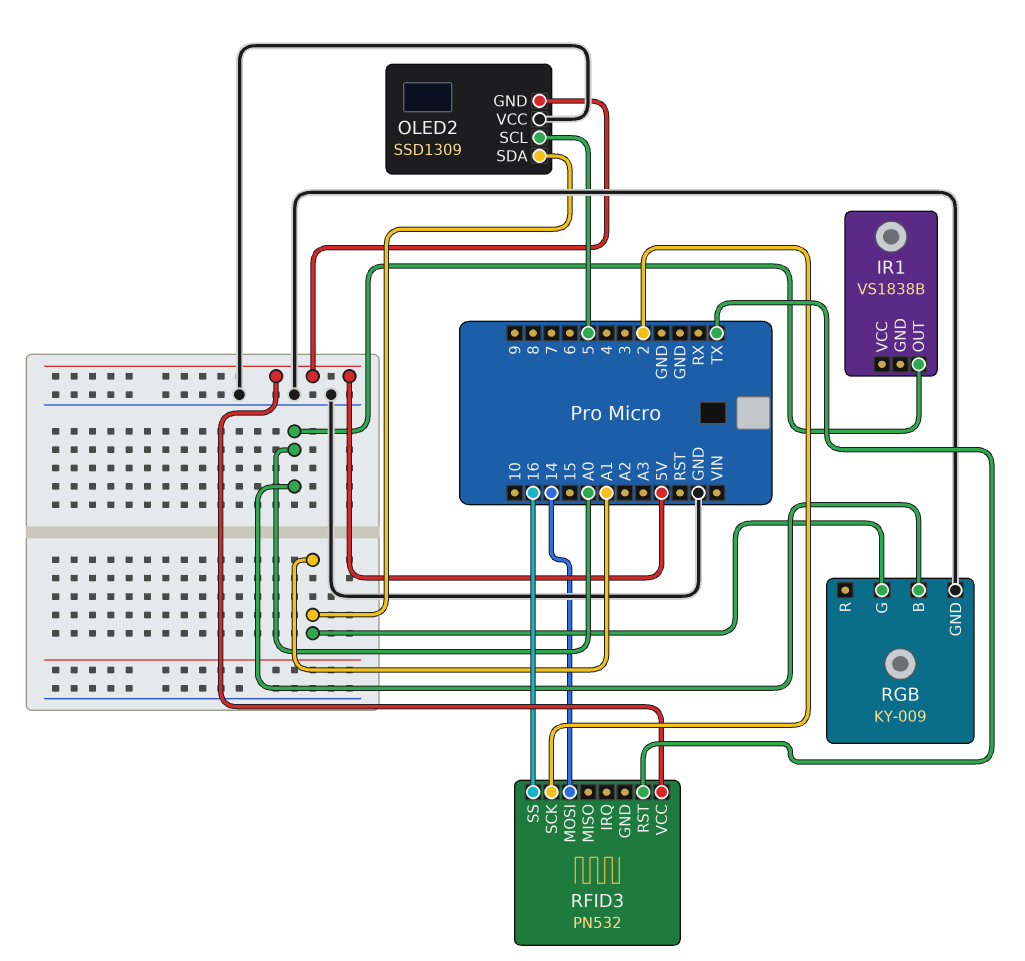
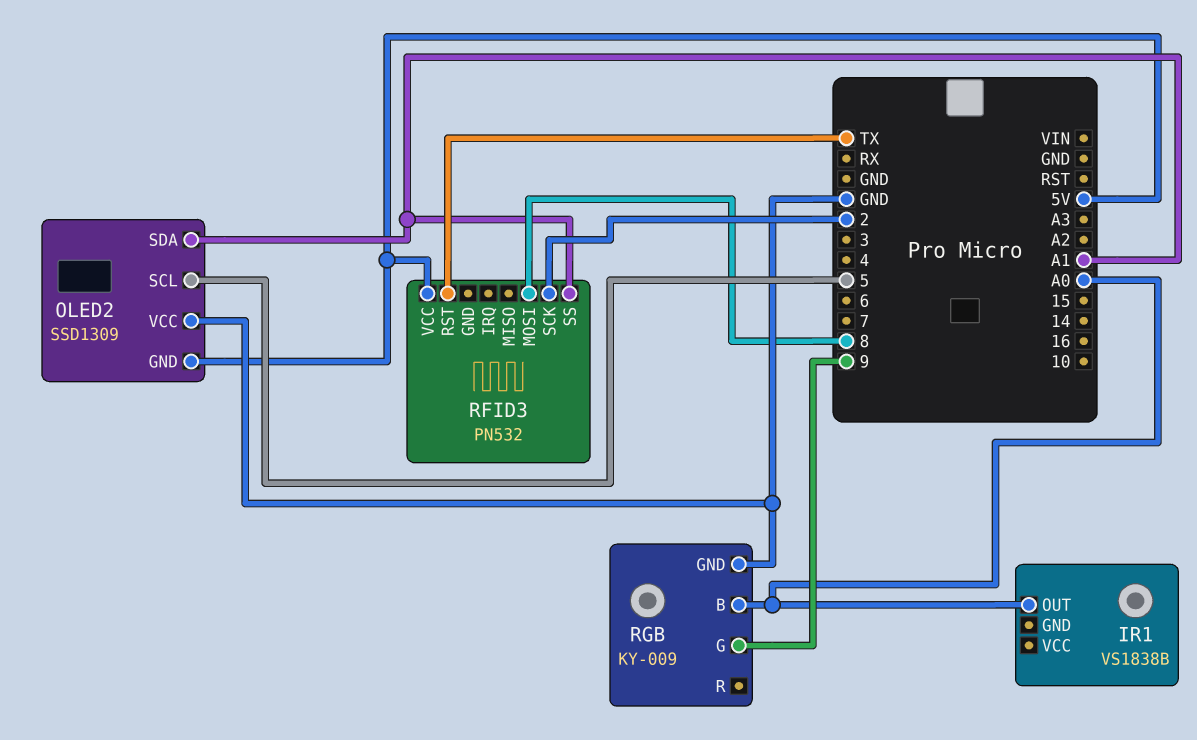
RFID3 pin MOSI: 14 -> 8
RFID3 pin SS: 16 -> A1
RGB pin G: A1 -> 9

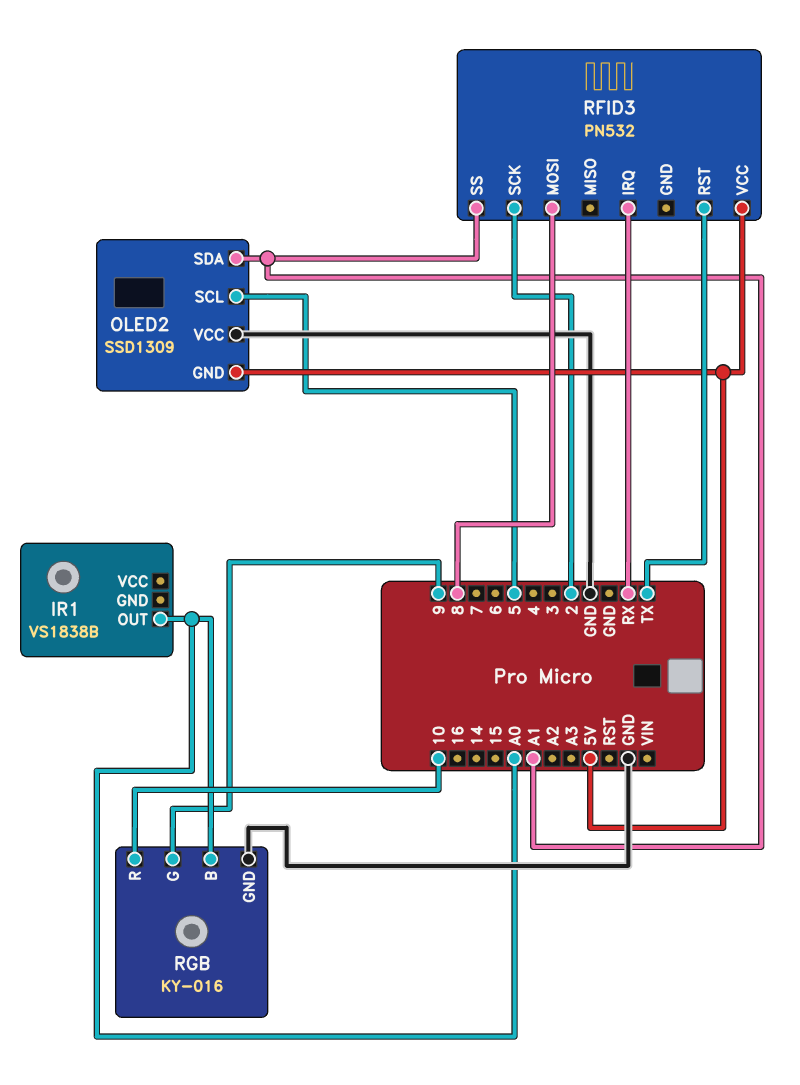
RFID3 pin IRQ: none -> RX
RGB: KY-009 -> KY-016
RGB pin R: none -> 10

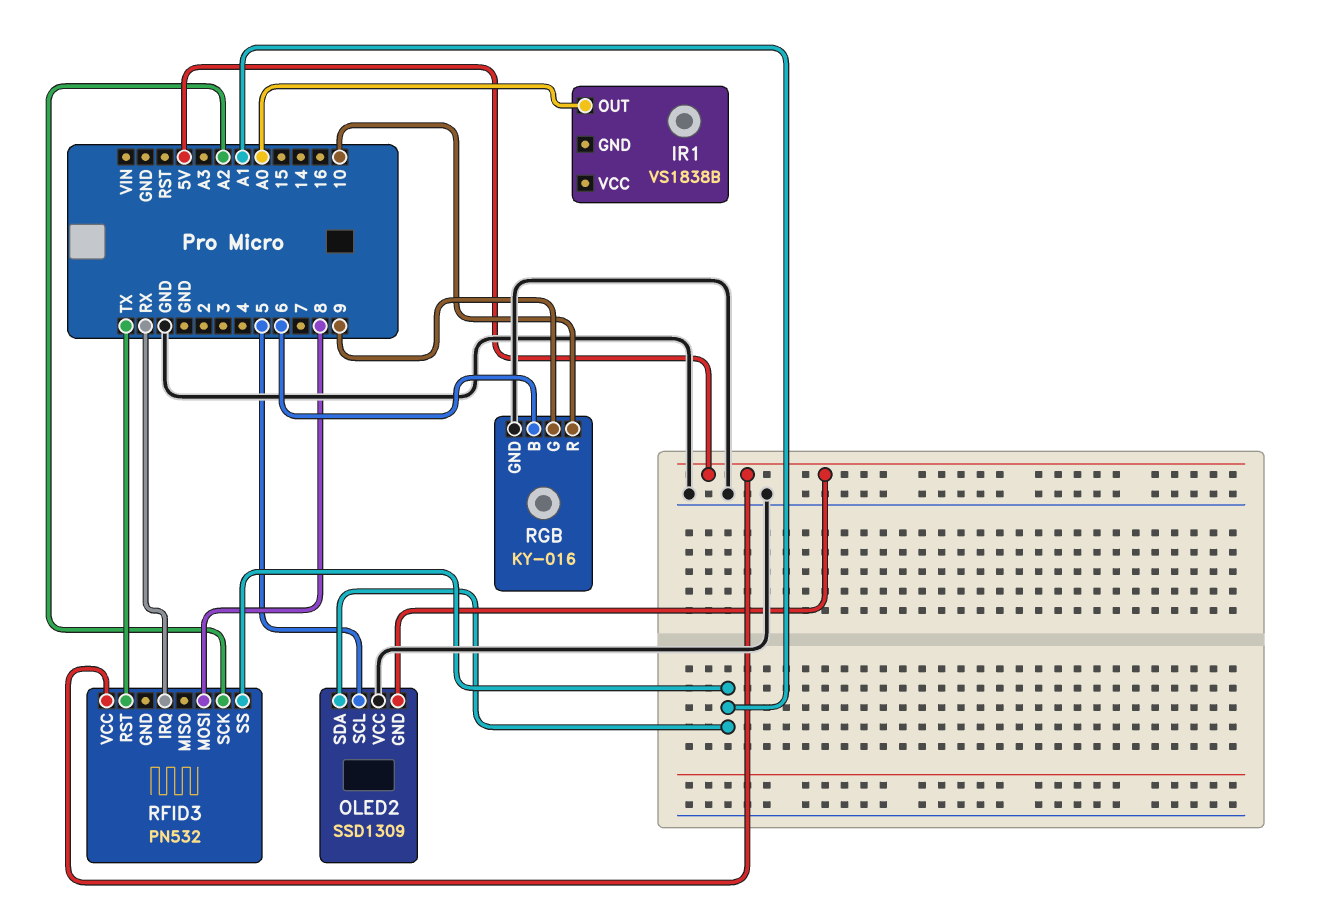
RFID3 pin SCK: 2 -> A2
RGB pin B: A0 -> 6

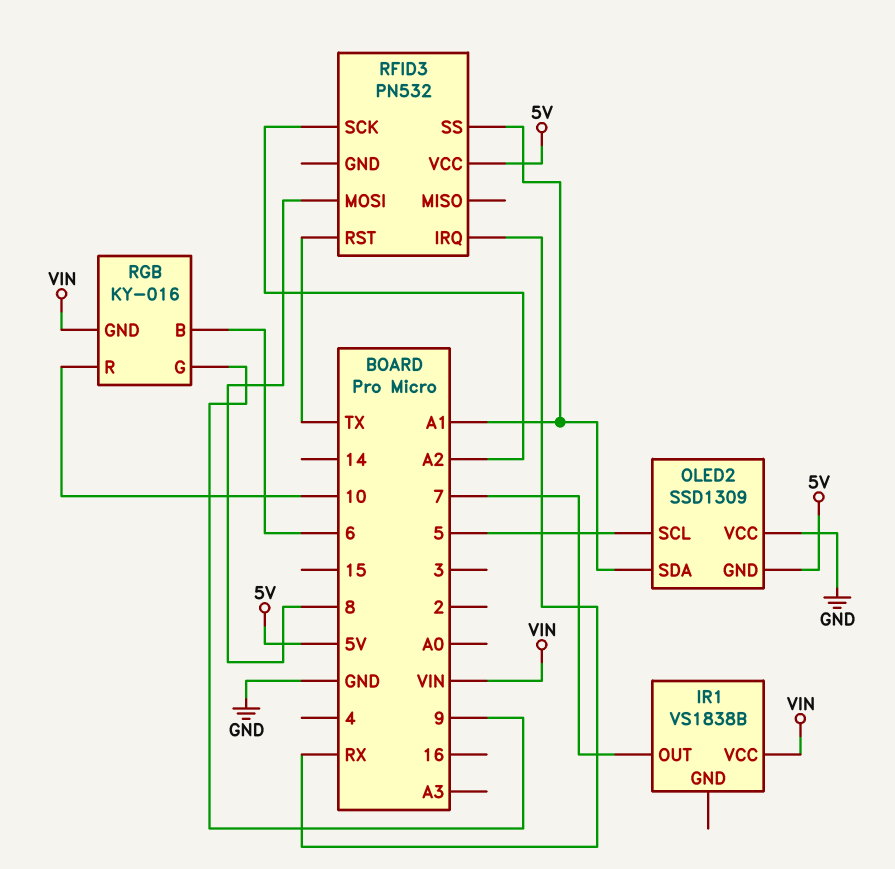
IR1 pin OUT: A0 -> 7
IR1 pin VCC: none -> VIN
RGB pin GND: GND -> VIN

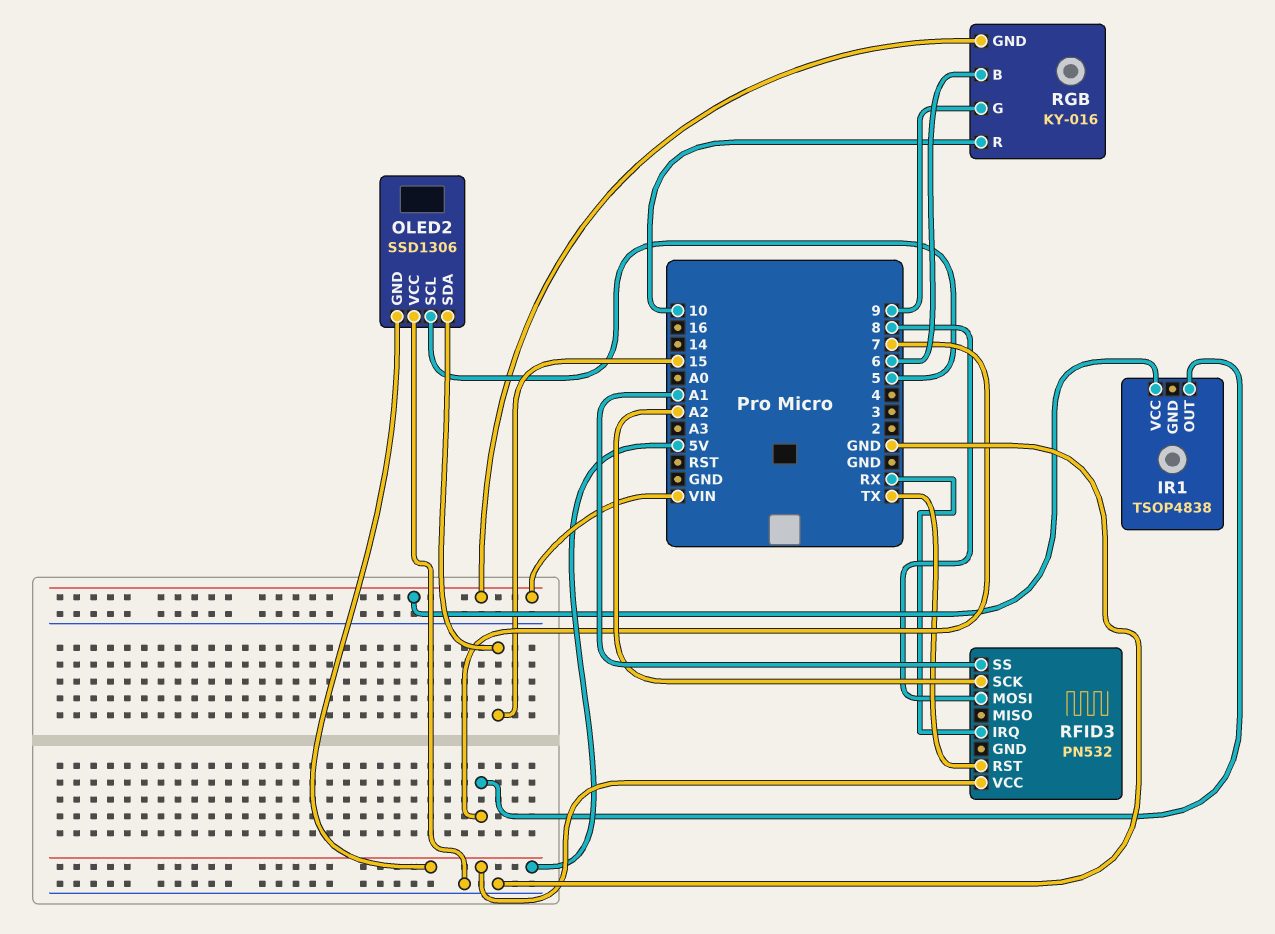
IR1: VS1838B -> TSOP4838
OLED2: SSD1309 -> SSD1306
OLED2 pin SDA: A1 -> 15

